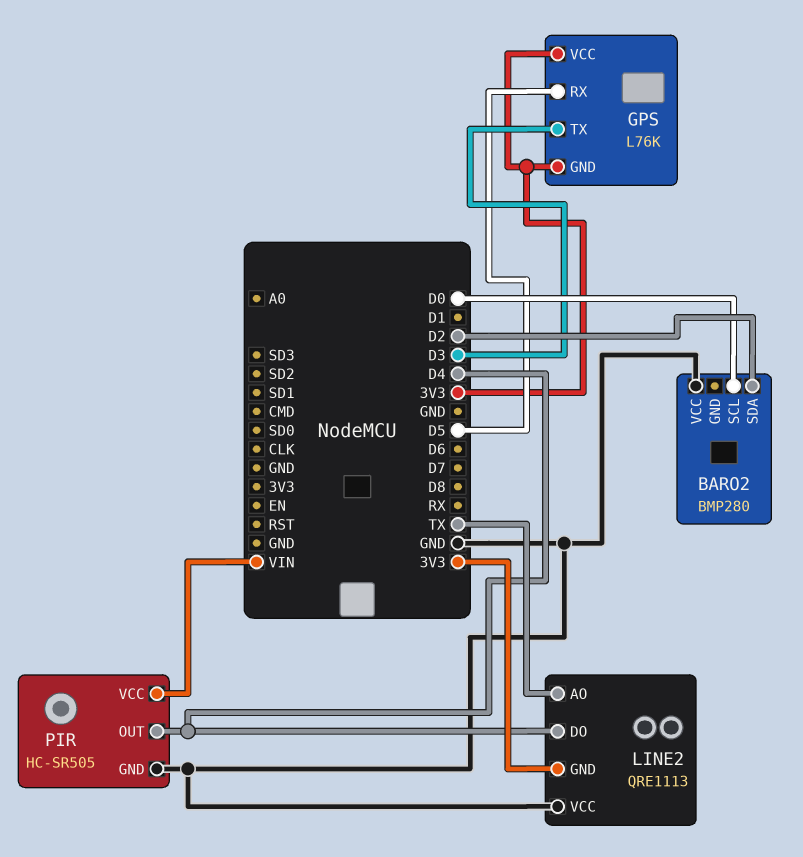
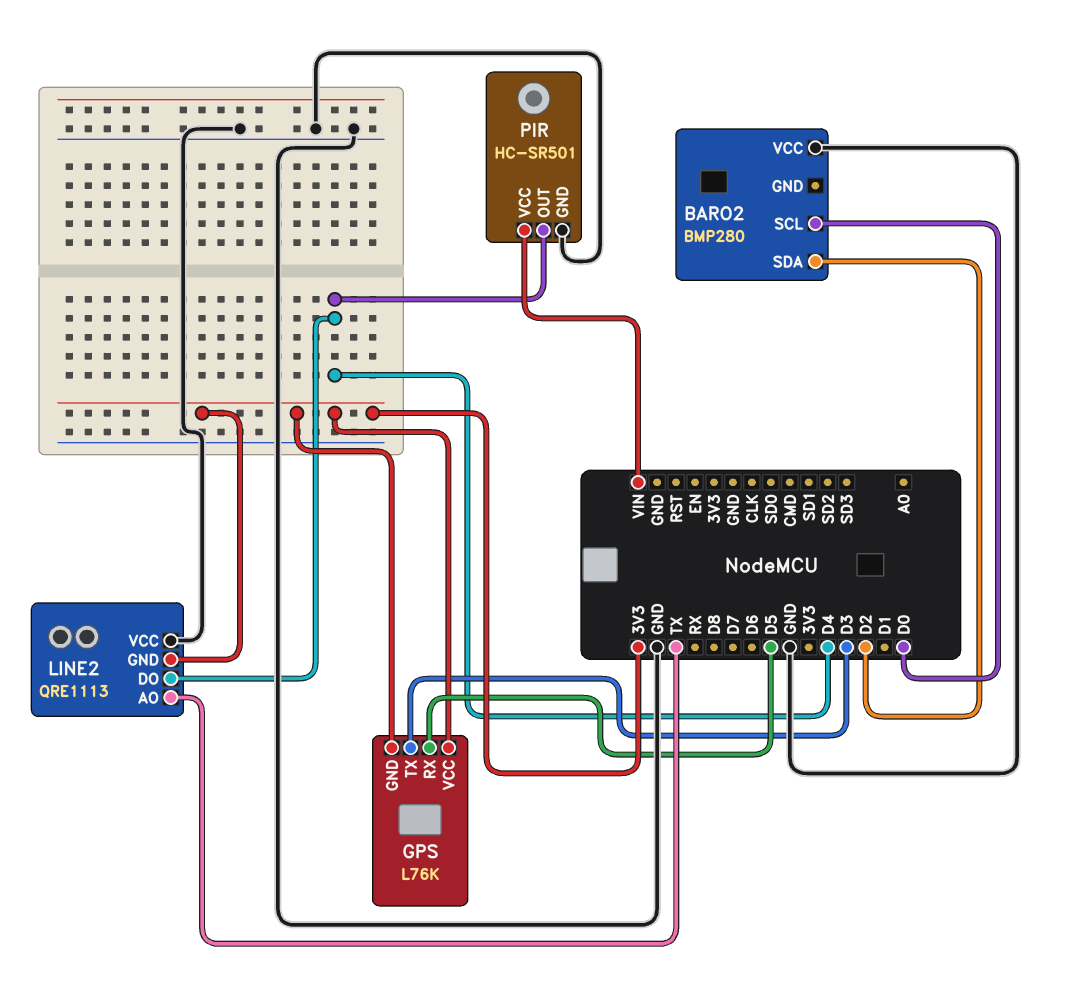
PIR: HC-SR505 -> HC-SR501

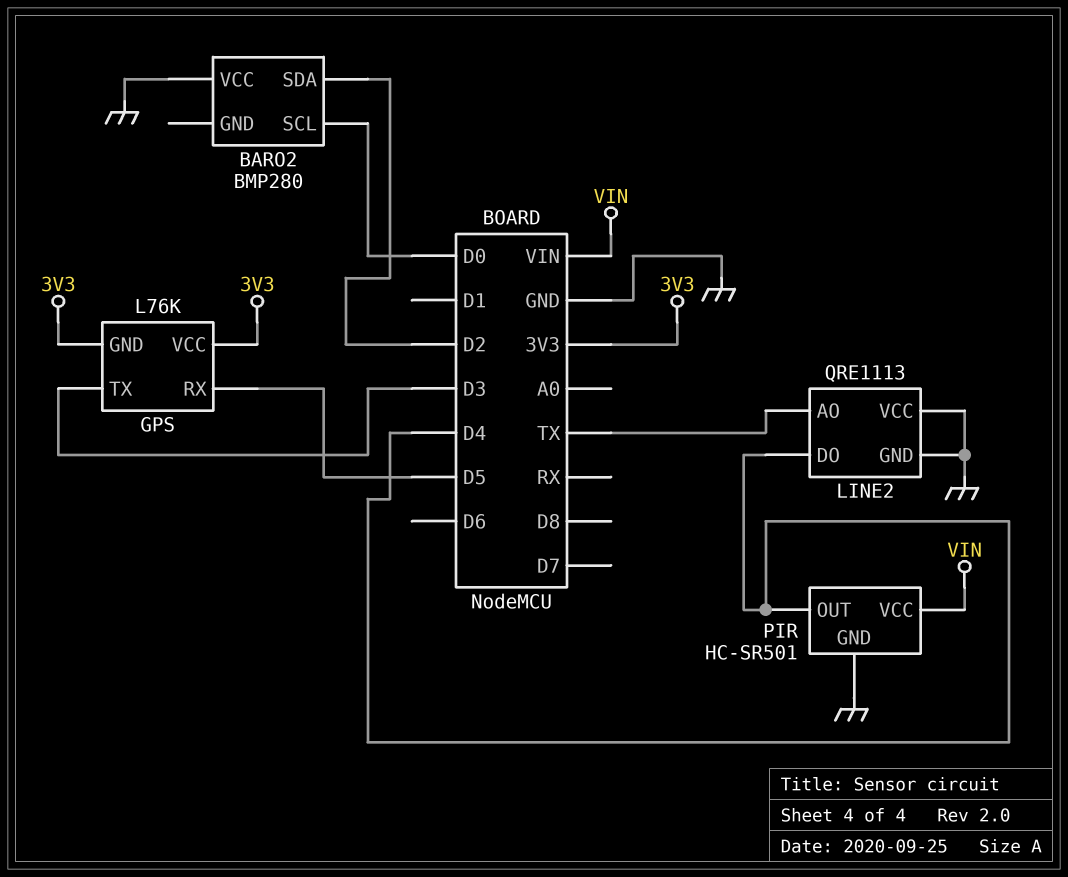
LINE2 pin GND: 3V3 -> GND

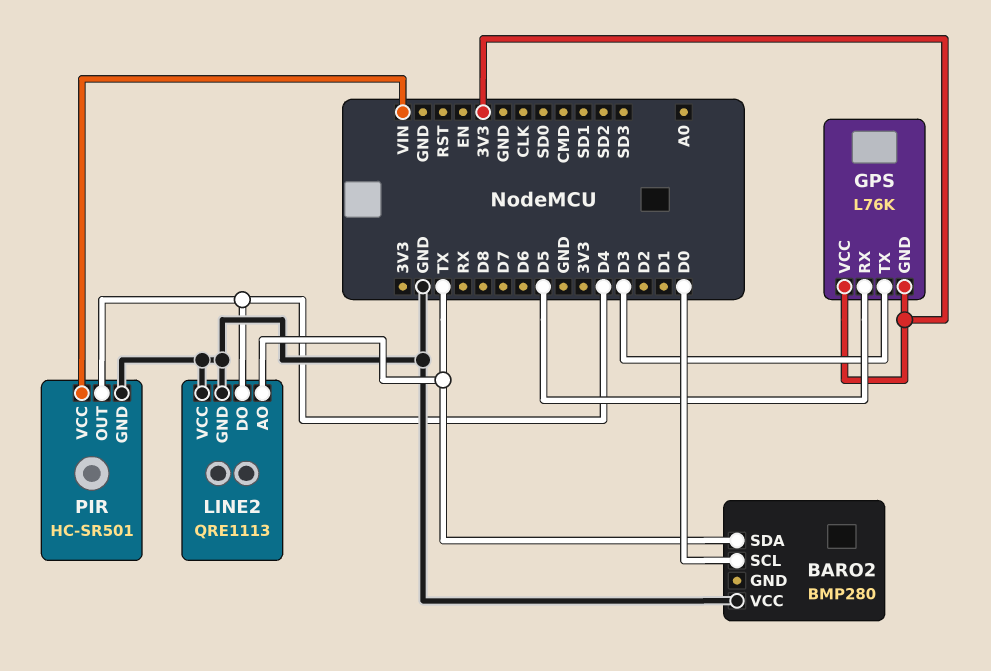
BARO2 pin SDA: D2 -> TX

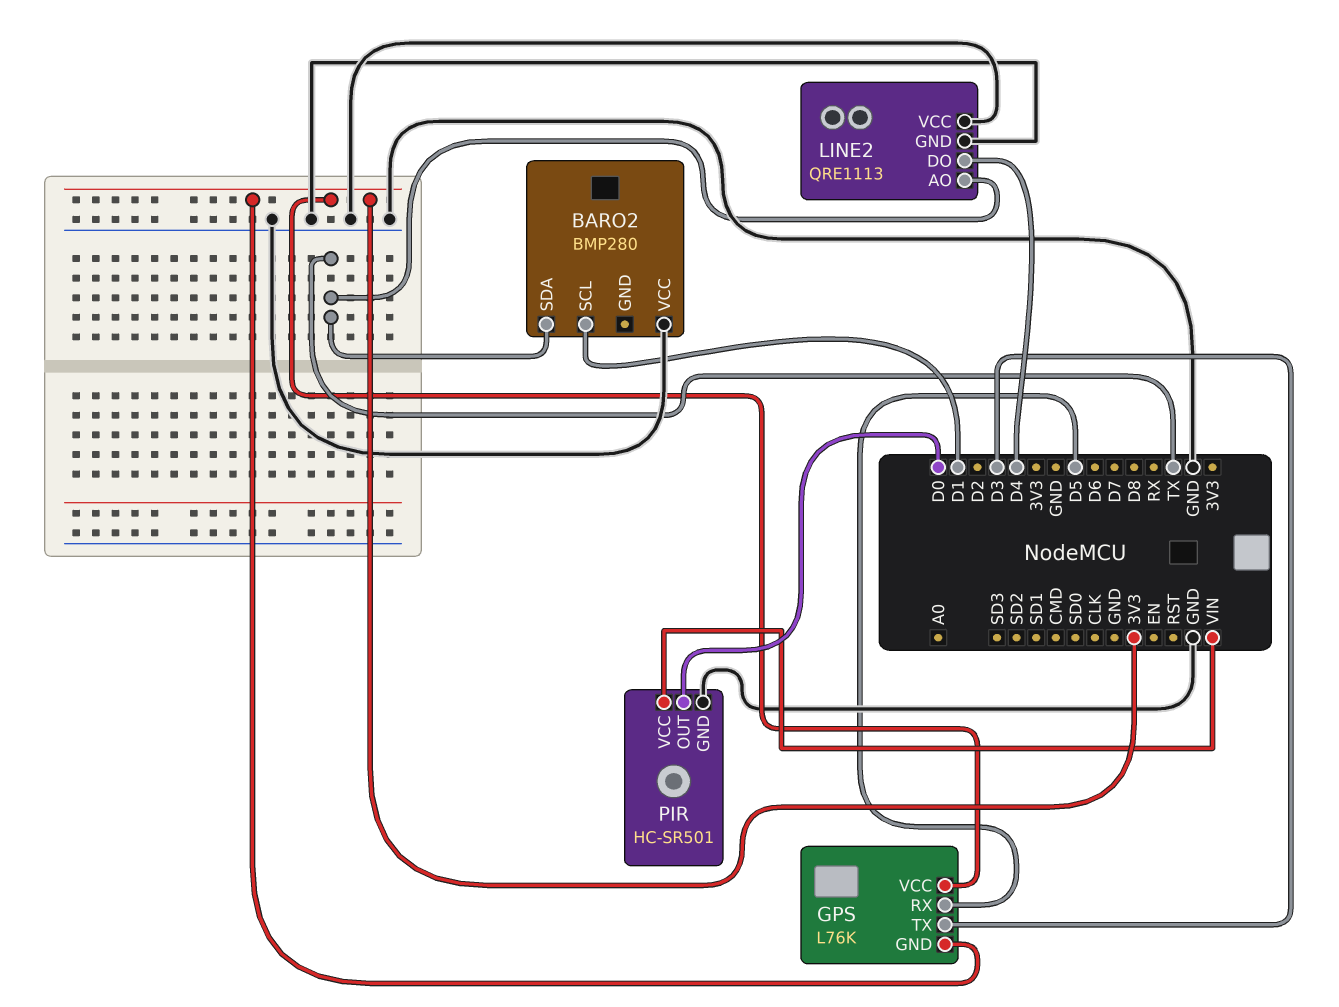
BARO2 pin SCL: D0 -> D1
PIR pin OUT: D4 -> D0

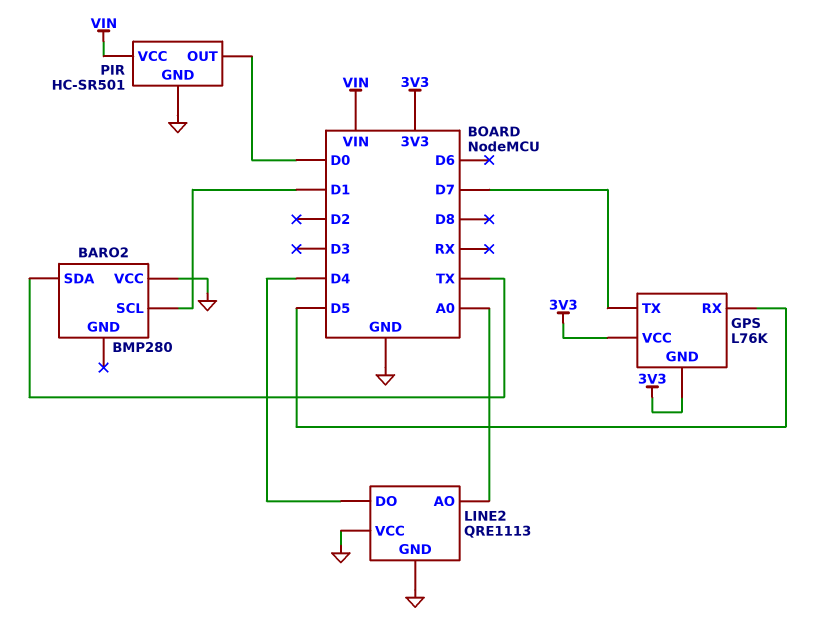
GPS pin TX: D3 -> D7
LINE2 pin AO: TX -> A0

